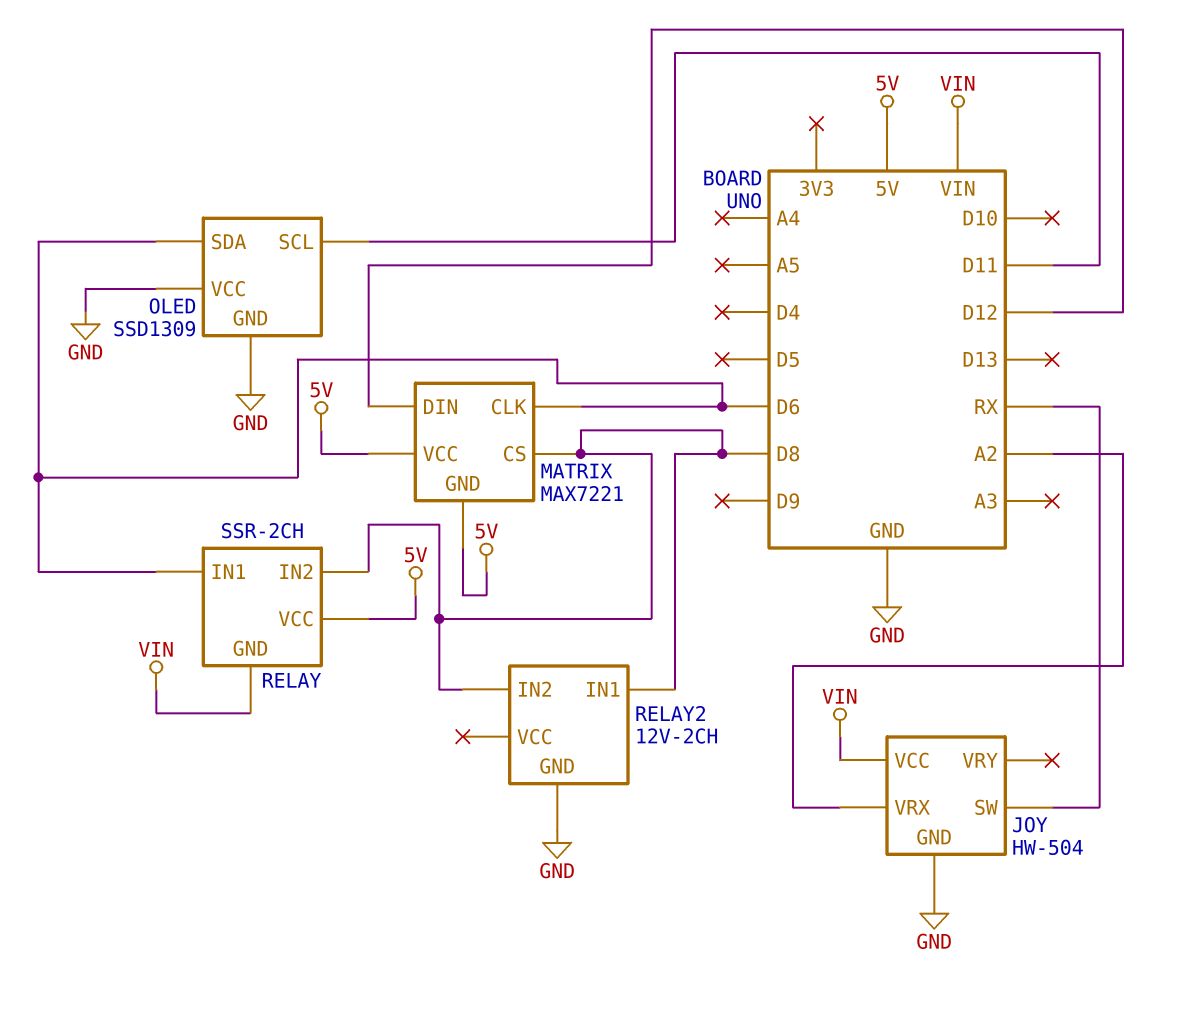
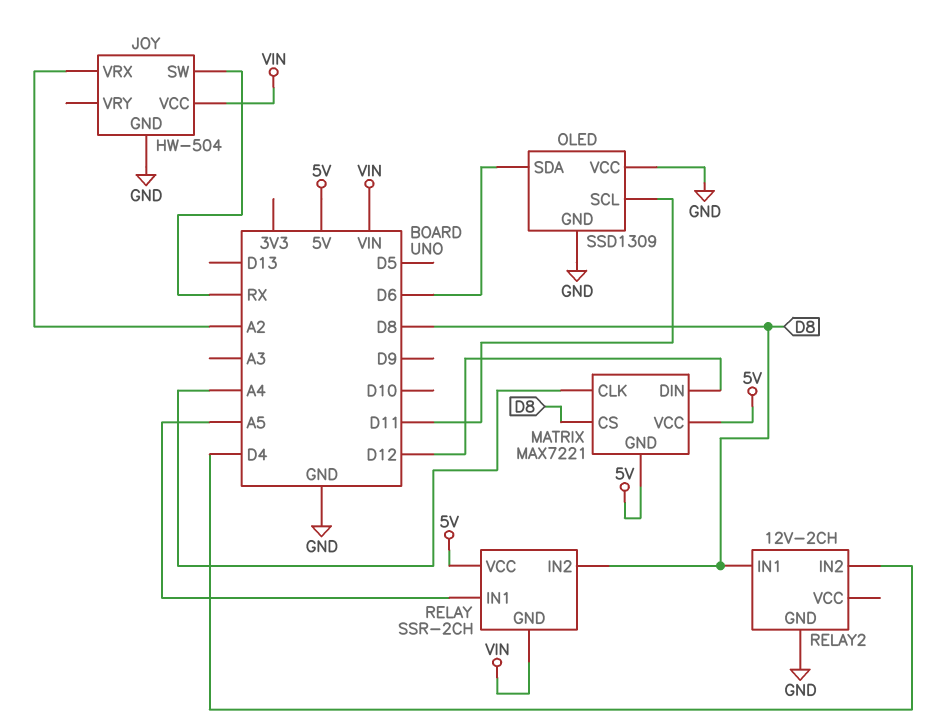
MATRIX pin CLK: D6 -> A4
RELAY pin IN1: D6 -> A5
RELAY2 pin IN2: D8 -> D4

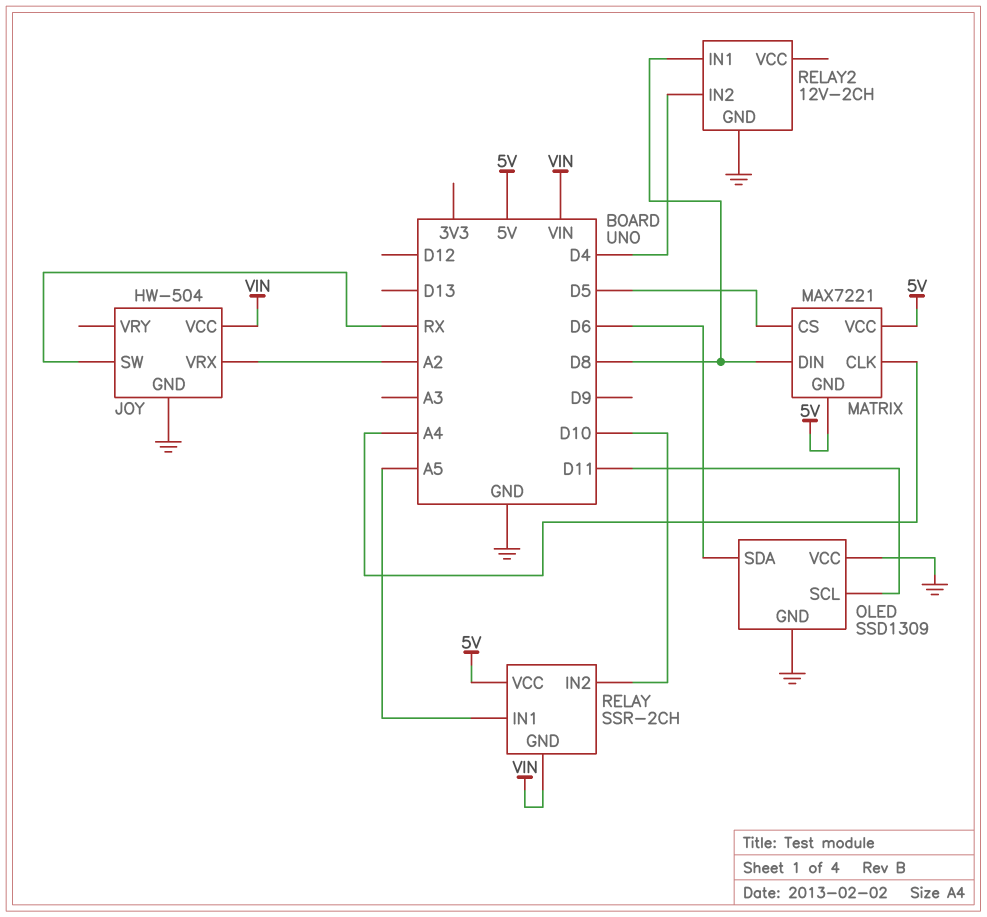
MATRIX pin CS: D8 -> D5
MATRIX pin DIN: D12 -> D8
RELAY pin IN2: D8 -> D10

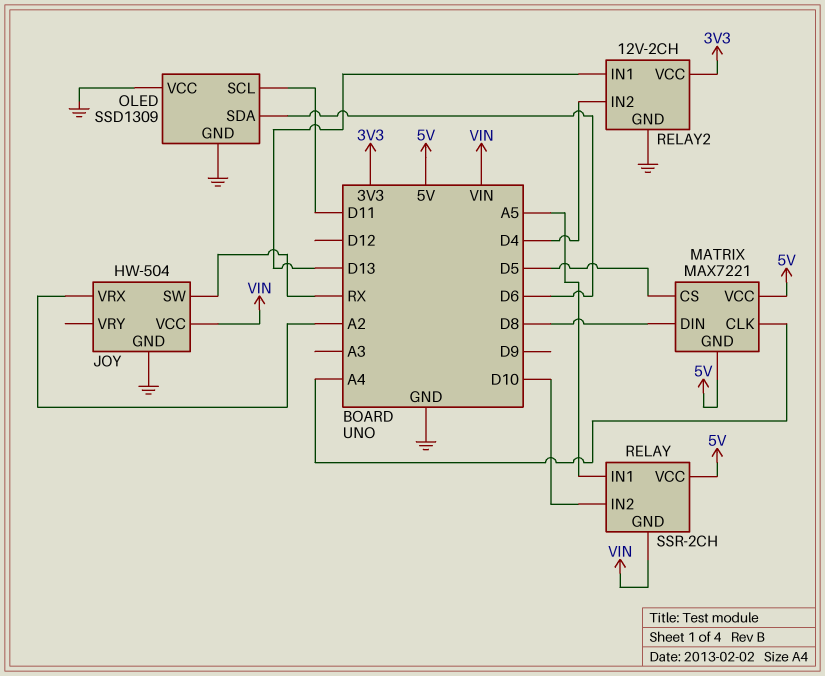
RELAY2 pin IN1: D8 -> D13
RELAY2 pin VCC: none -> 3V3

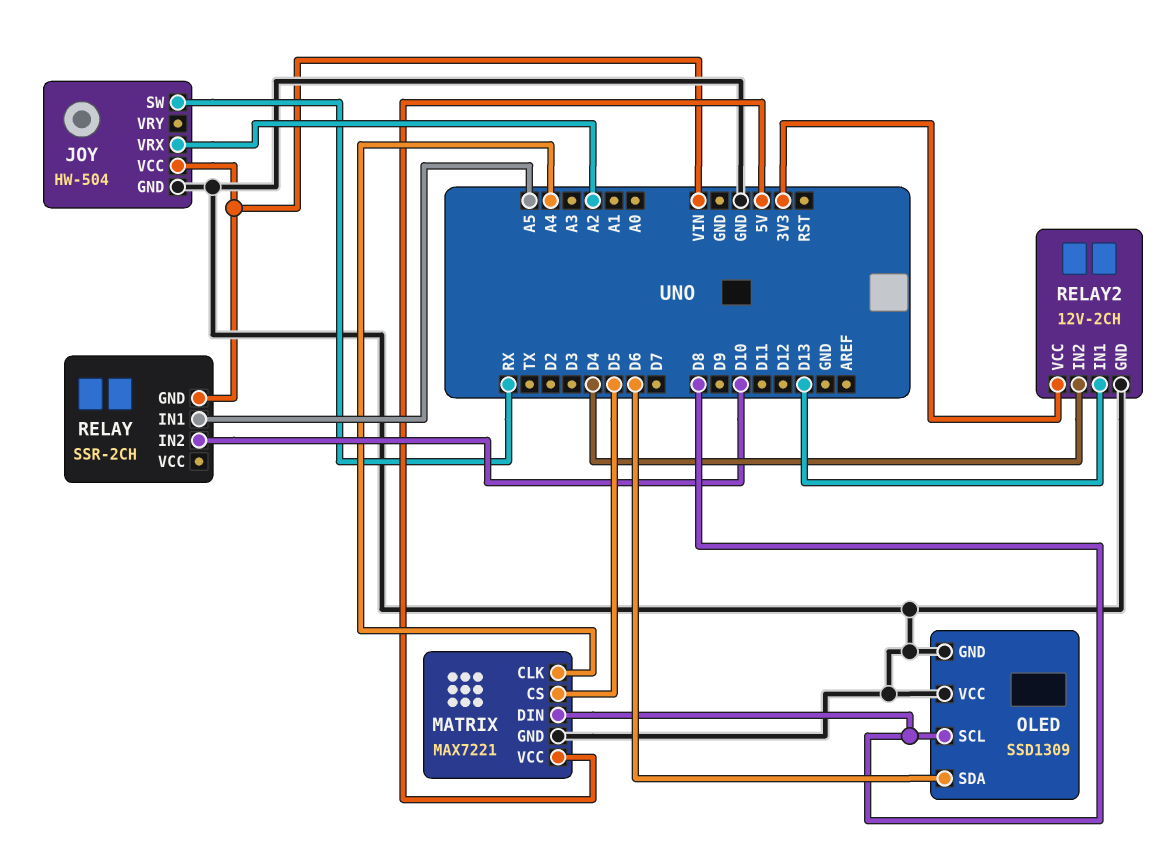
MATRIX pin GND: 5V -> GND
OLED pin SCL: D11 -> D8
RELAY pin VCC: 5V -> none

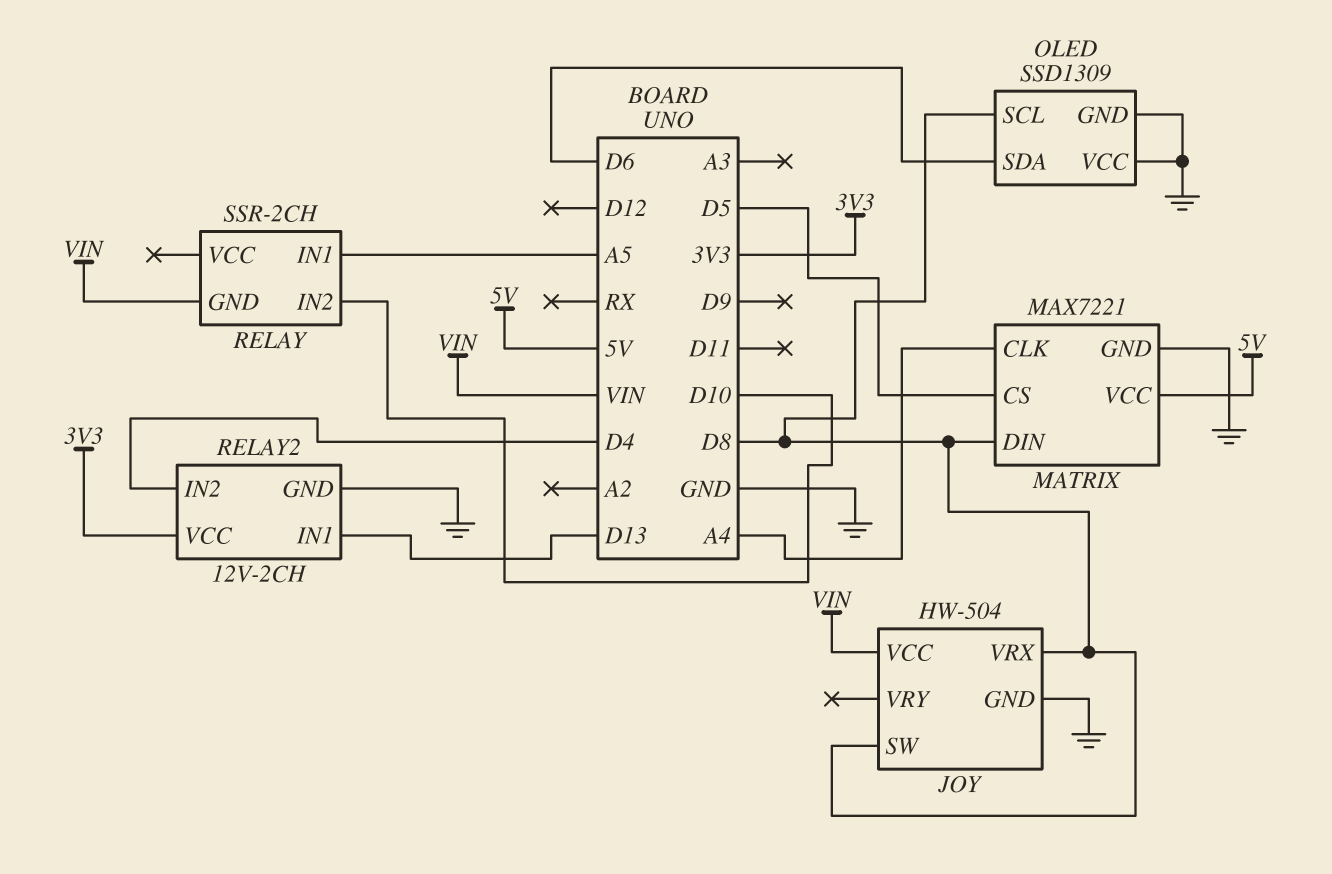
JOY pin SW: RX -> D8
JOY pin VRX: A2 -> D8

